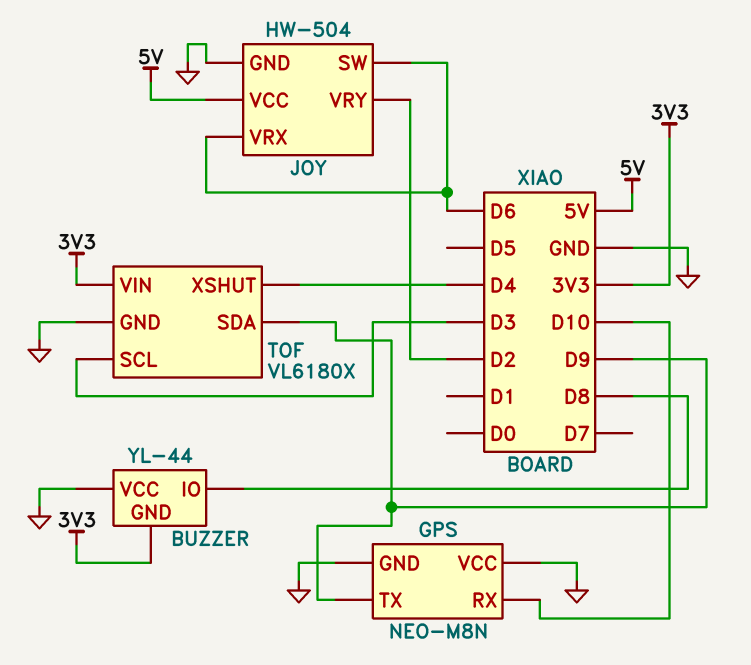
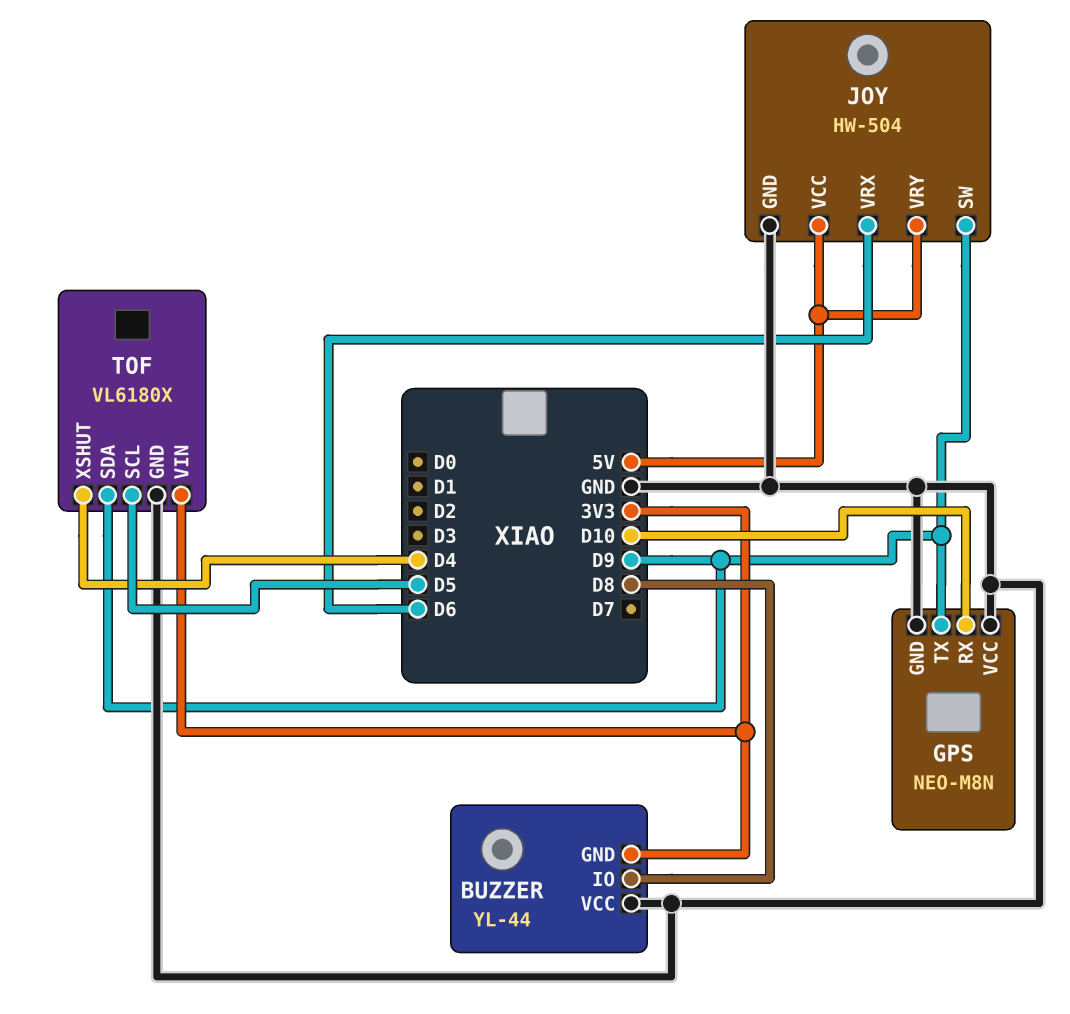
JOY pin SW: D6 -> D9
JOY pin VRY: D2 -> 5V
TOF pin SCL: D3 -> D5

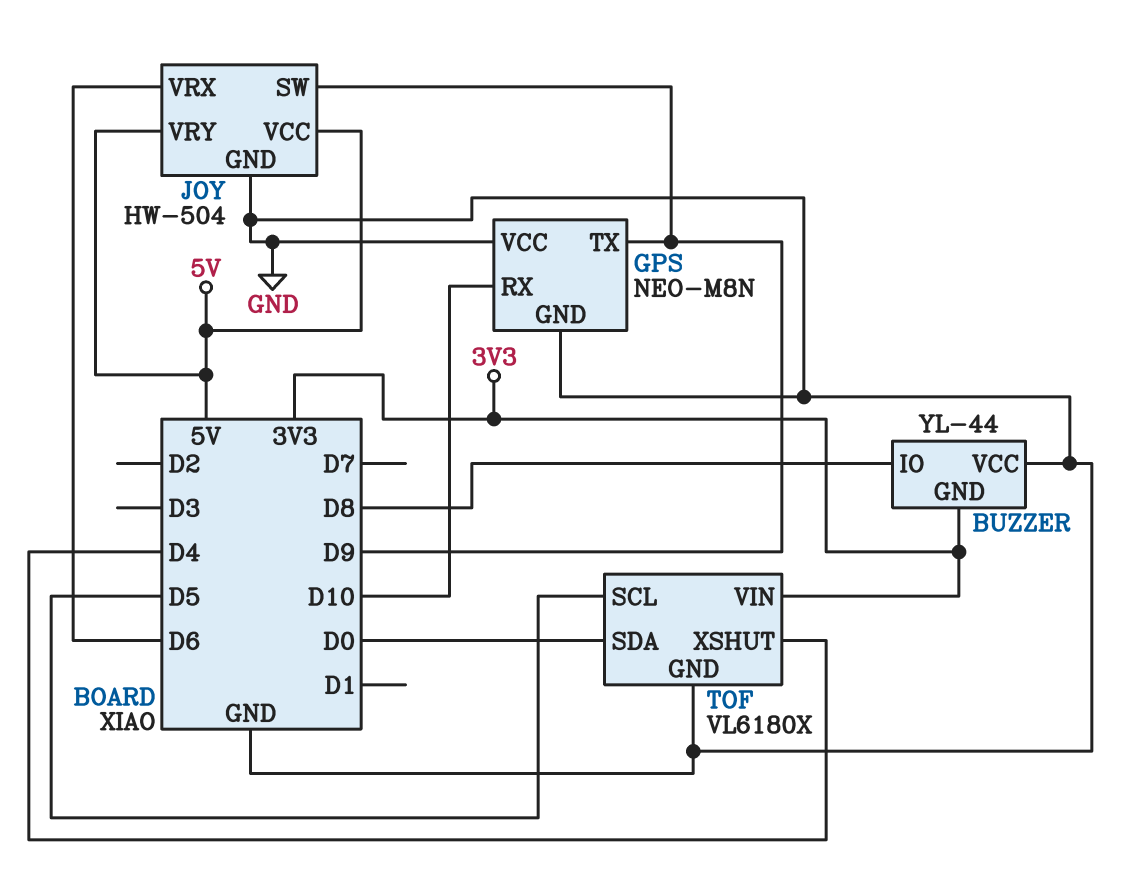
TOF pin SDA: D9 -> D0

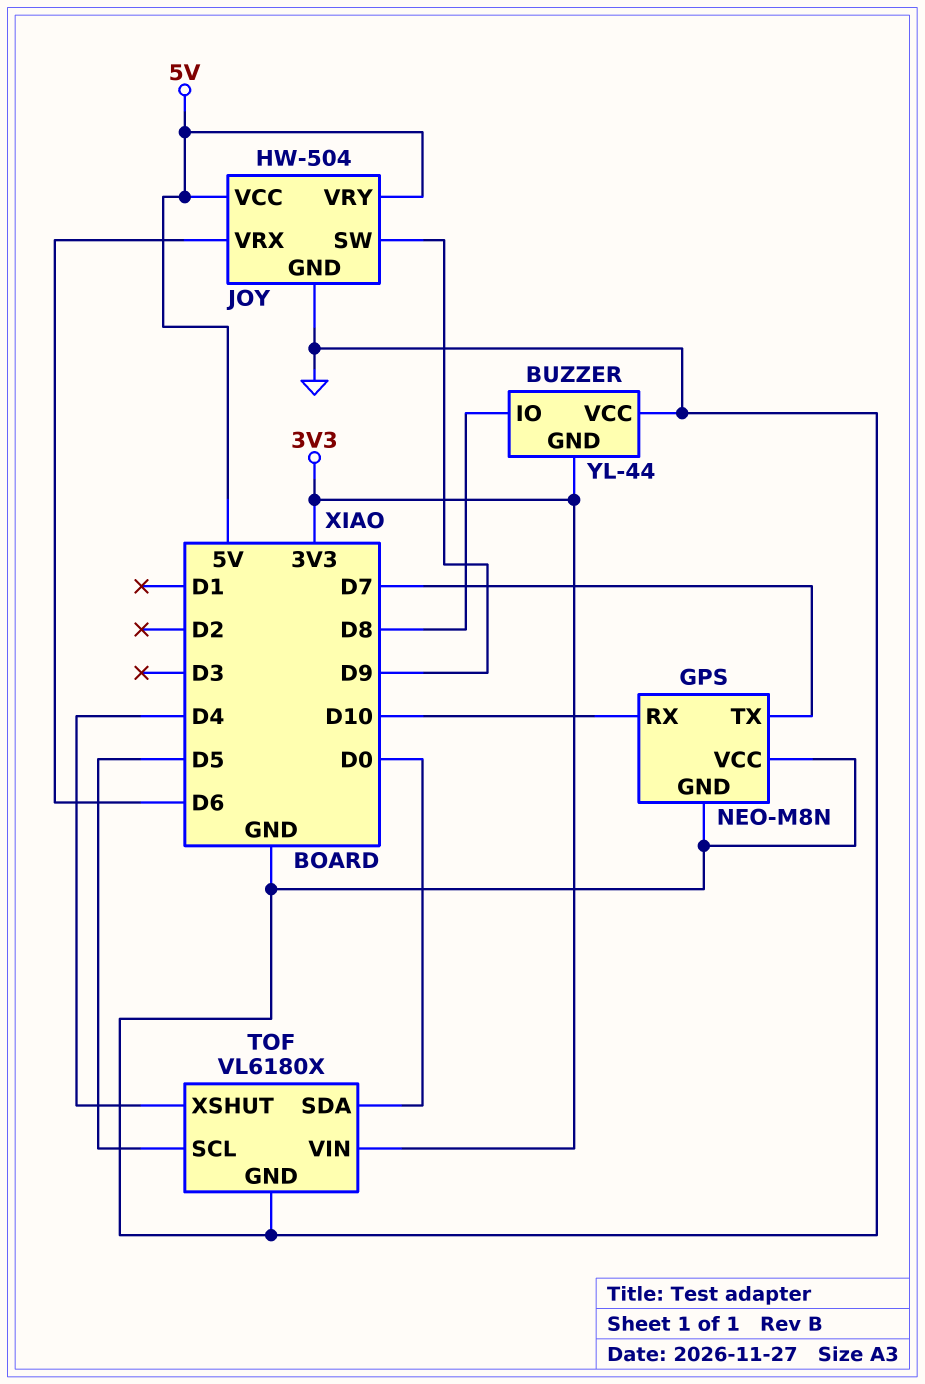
GPS pin TX: D9 -> D7

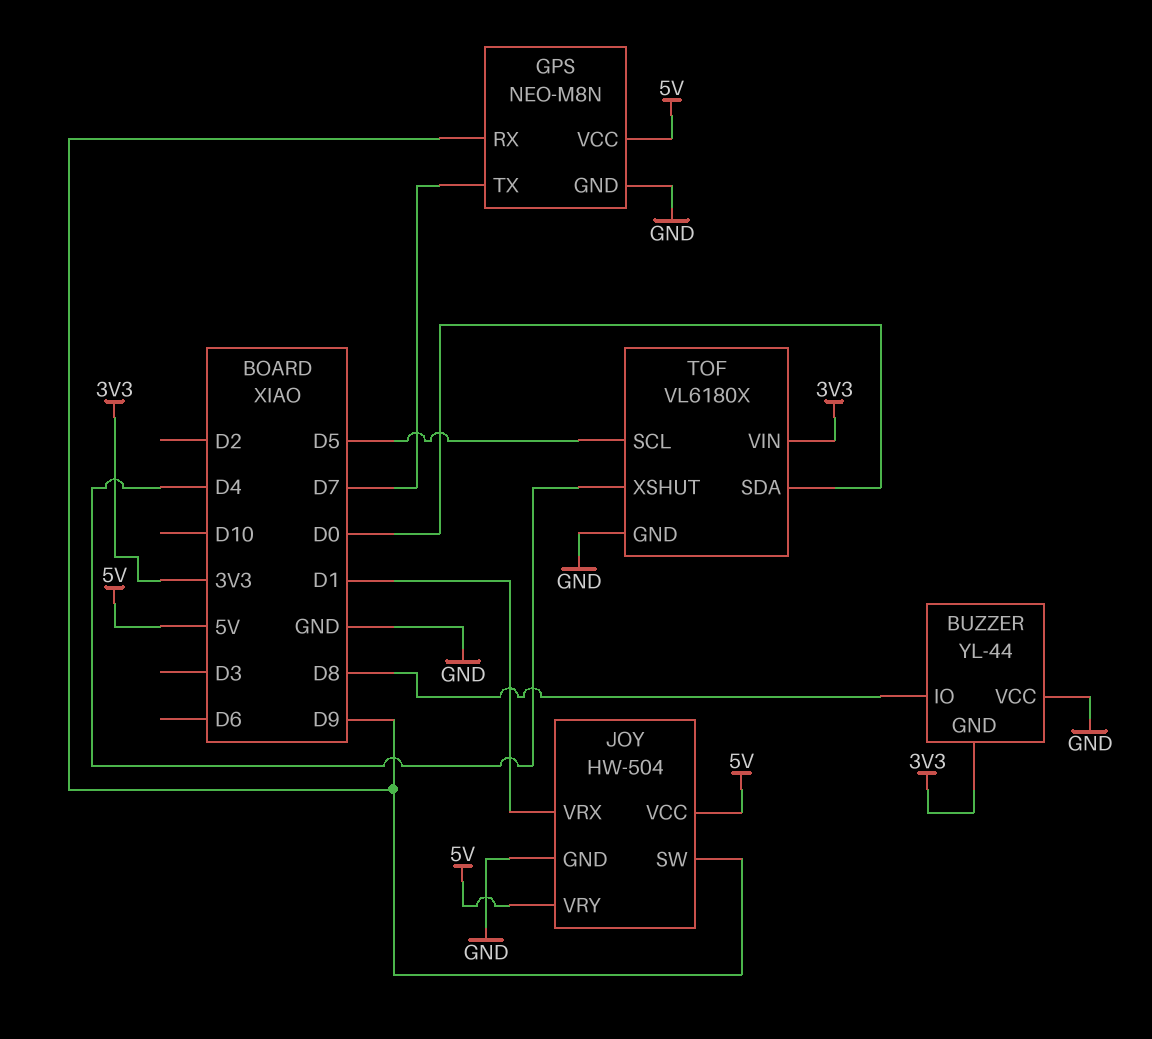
GPS pin RX: D10 -> D9
GPS pin VCC: GND -> 5V
JOY pin VRX: D6 -> D1

